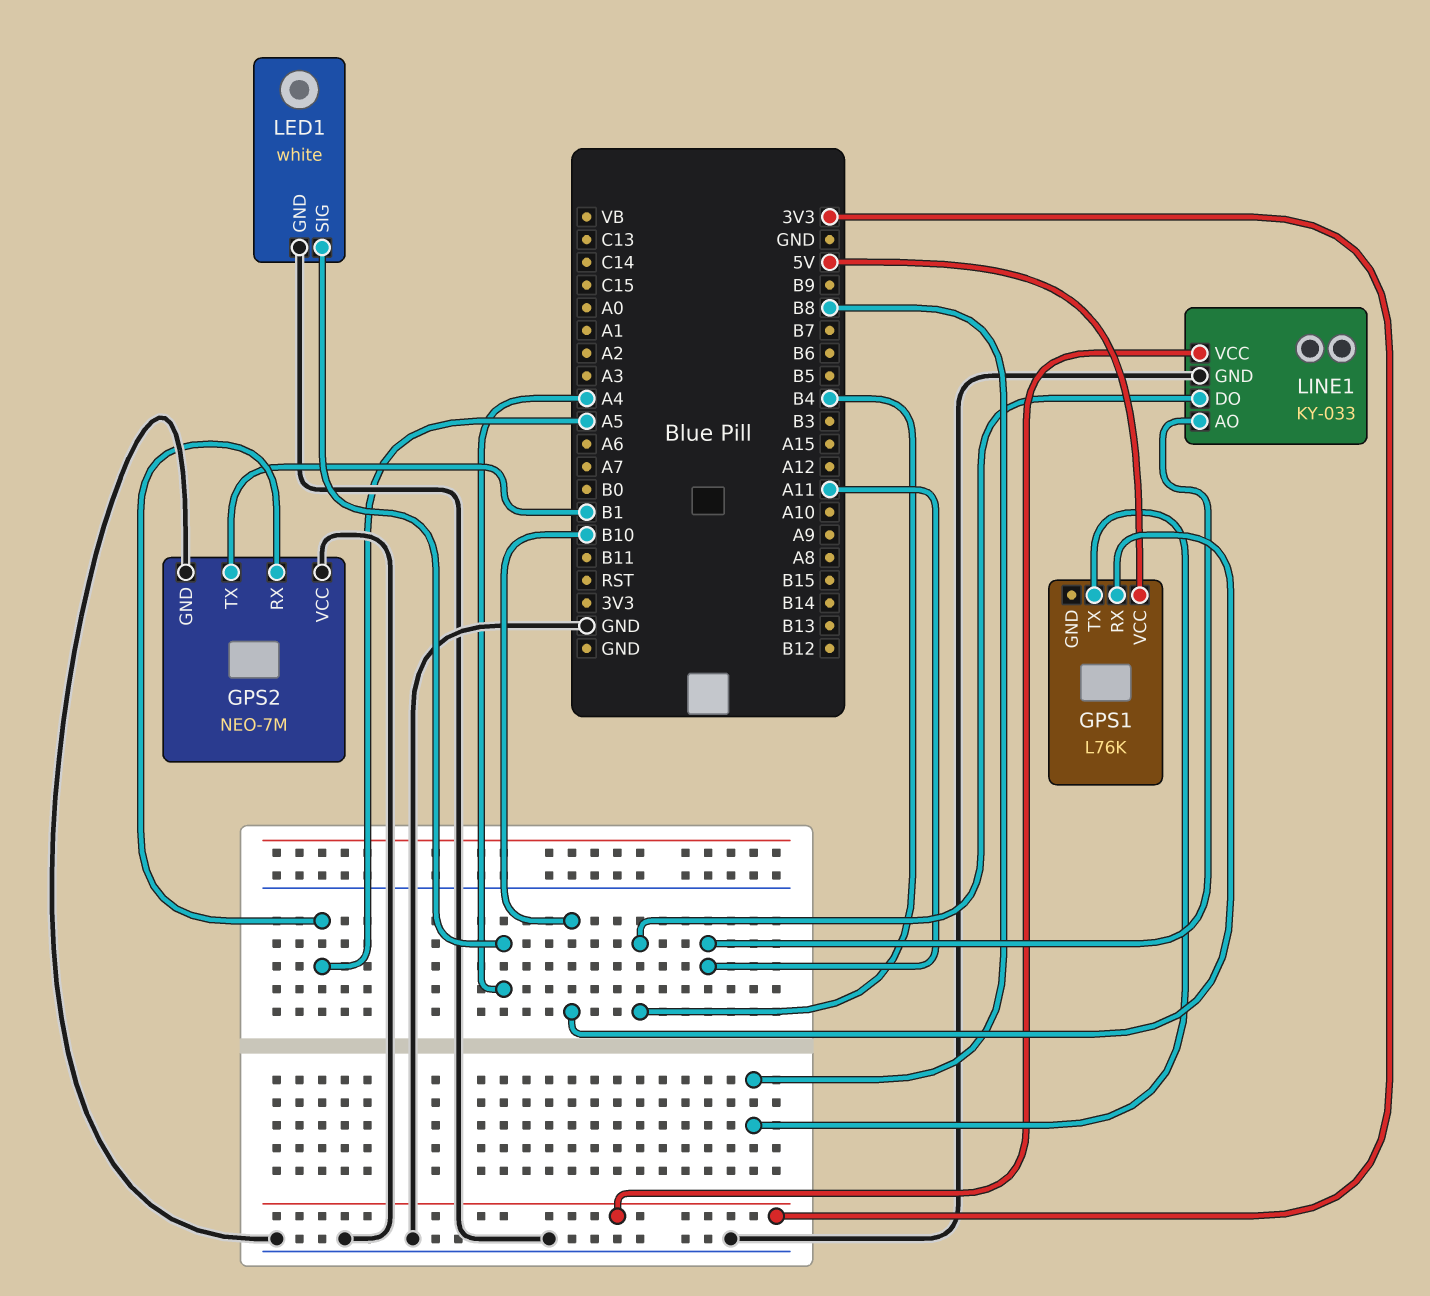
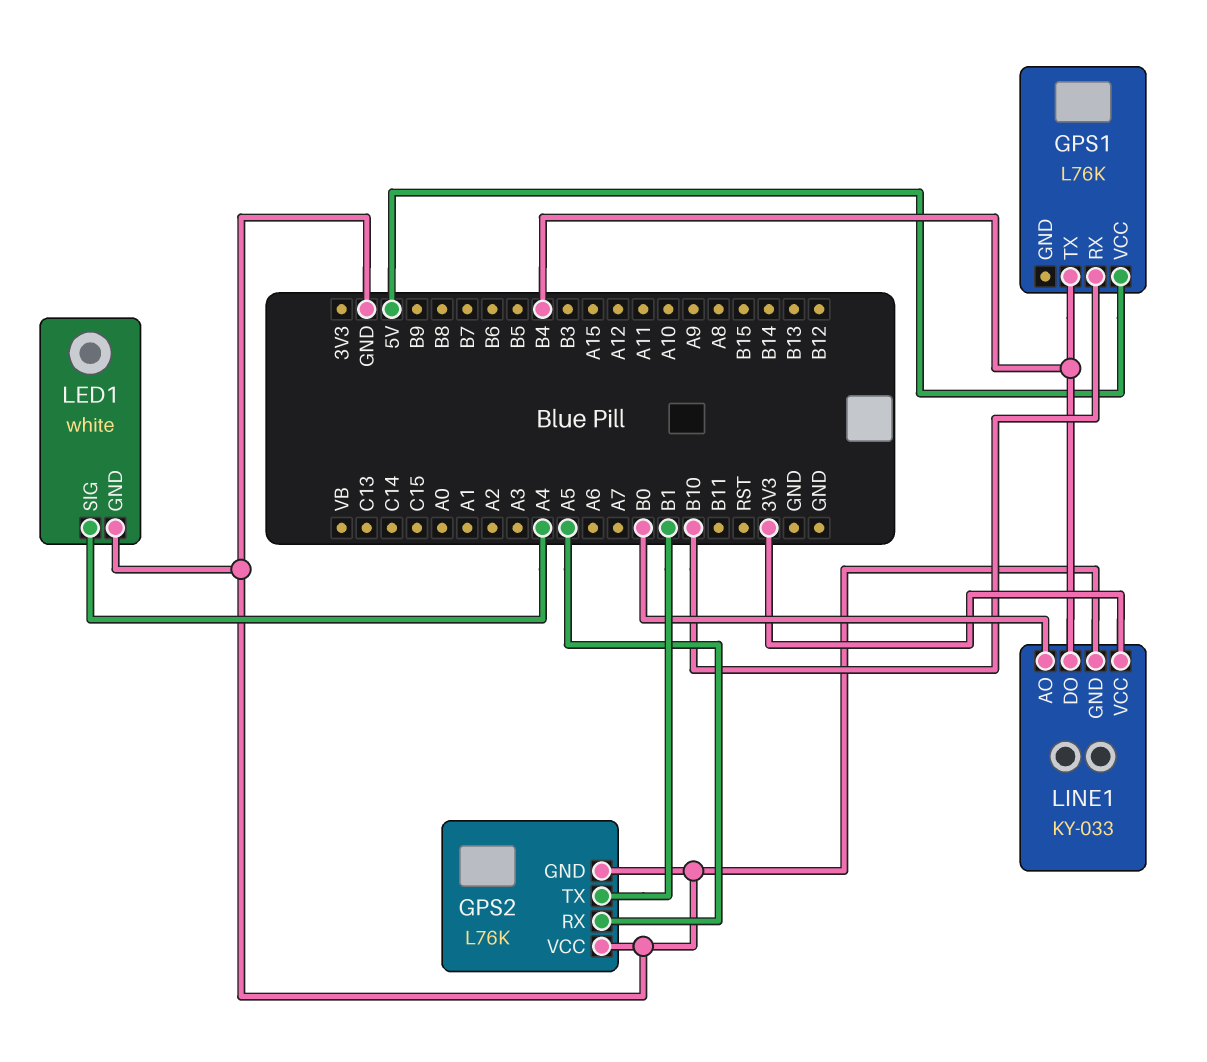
GPS1 pin TX: B8 -> B4
GPS2: NEO-7M -> L76K
LINE1 pin AO: A11 -> B0

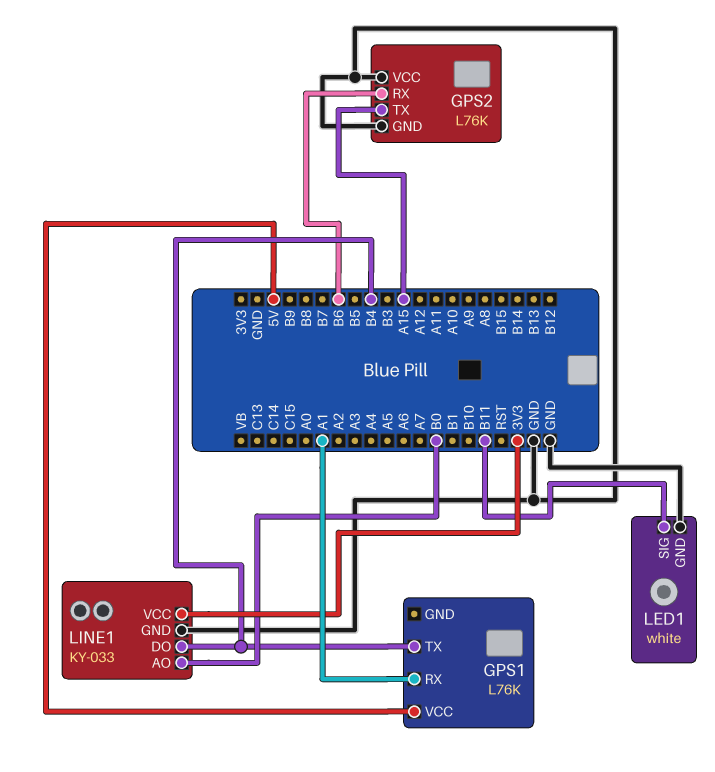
GPS1 pin RX: B10 -> A1
GPS2 pin RX: A5 -> B6
GPS2 pin TX: B1 -> A15
LED1 pin SIG: A4 -> B11

